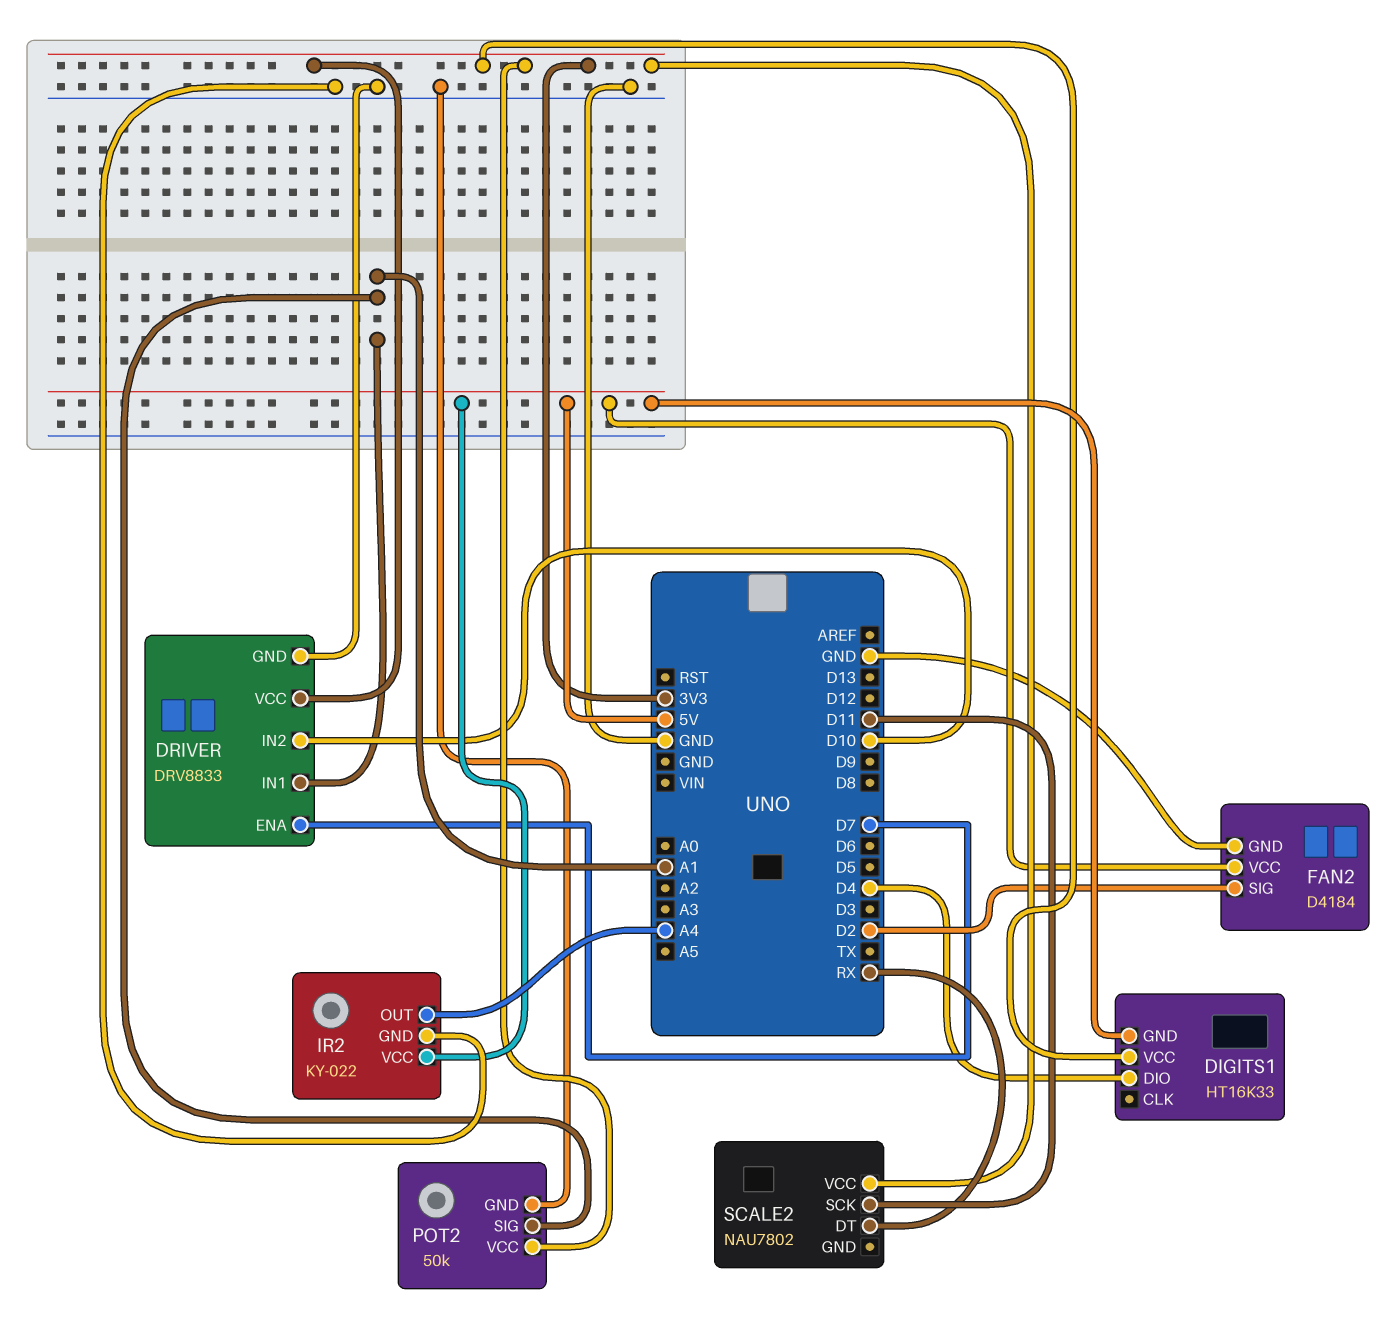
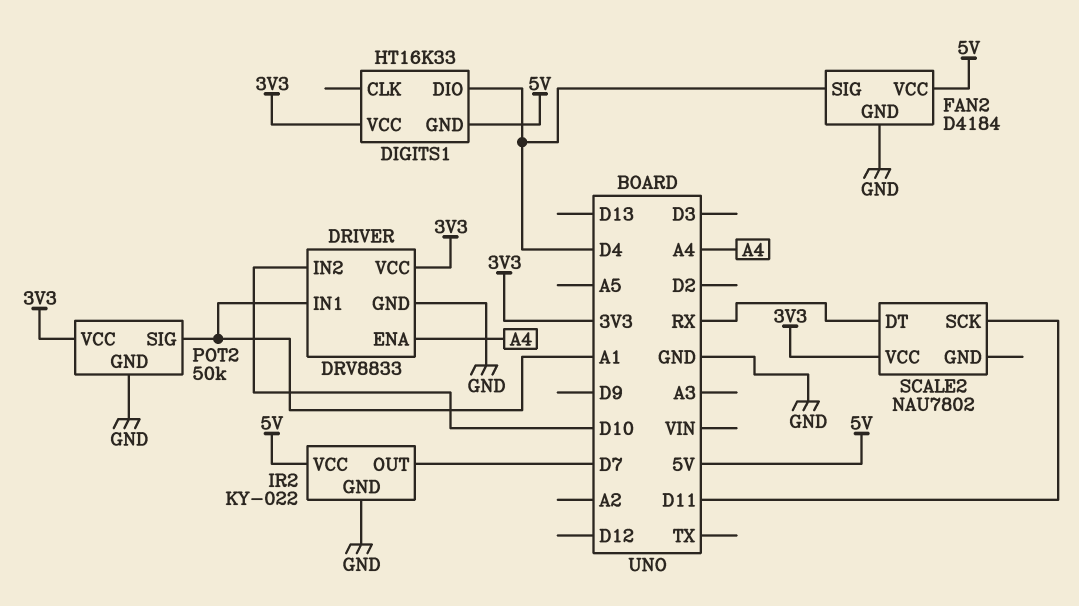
DRIVER pin ENA: D7 -> A4
FAN2 pin SIG: D2 -> D4
IR2 pin OUT: A4 -> D7

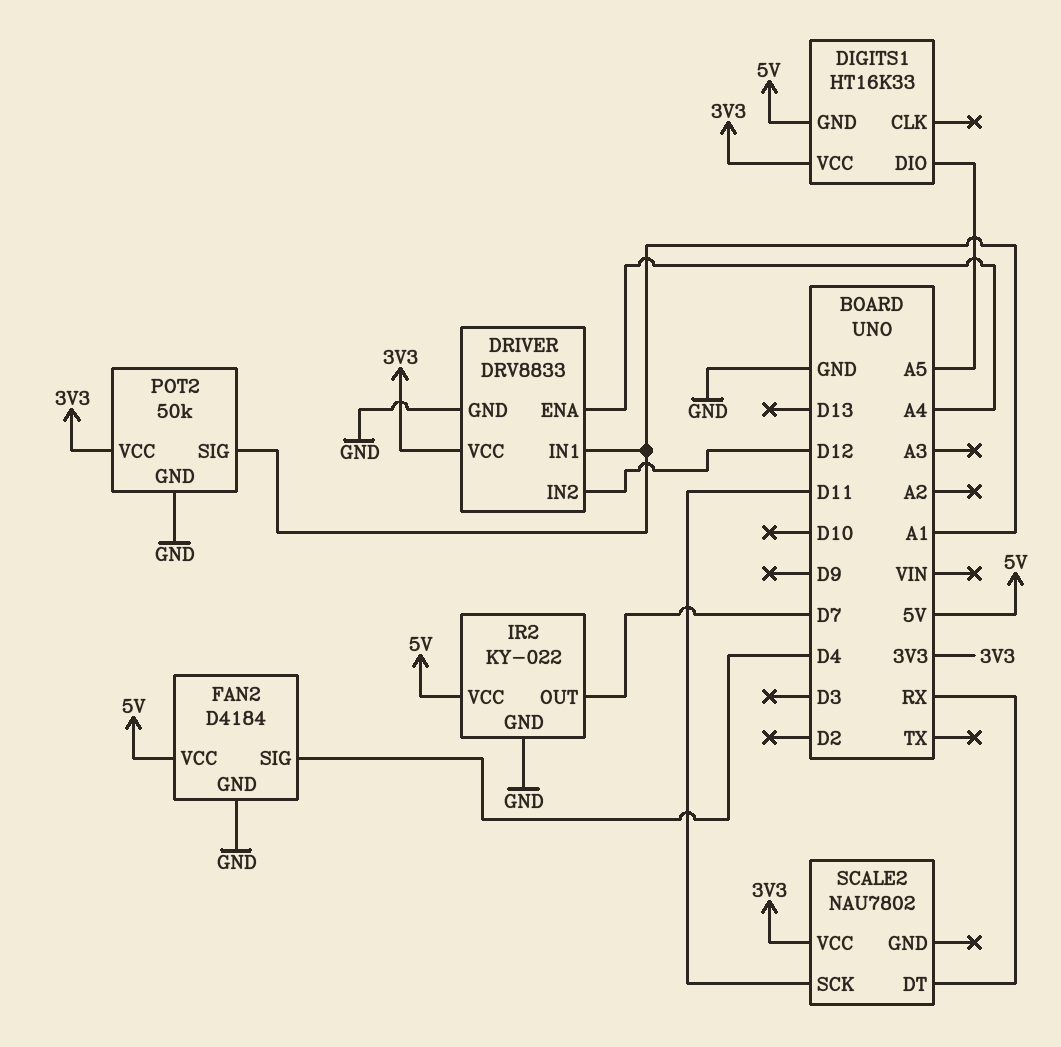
DIGITS1 pin DIO: D4 -> A5
DRIVER pin IN2: D10 -> D12

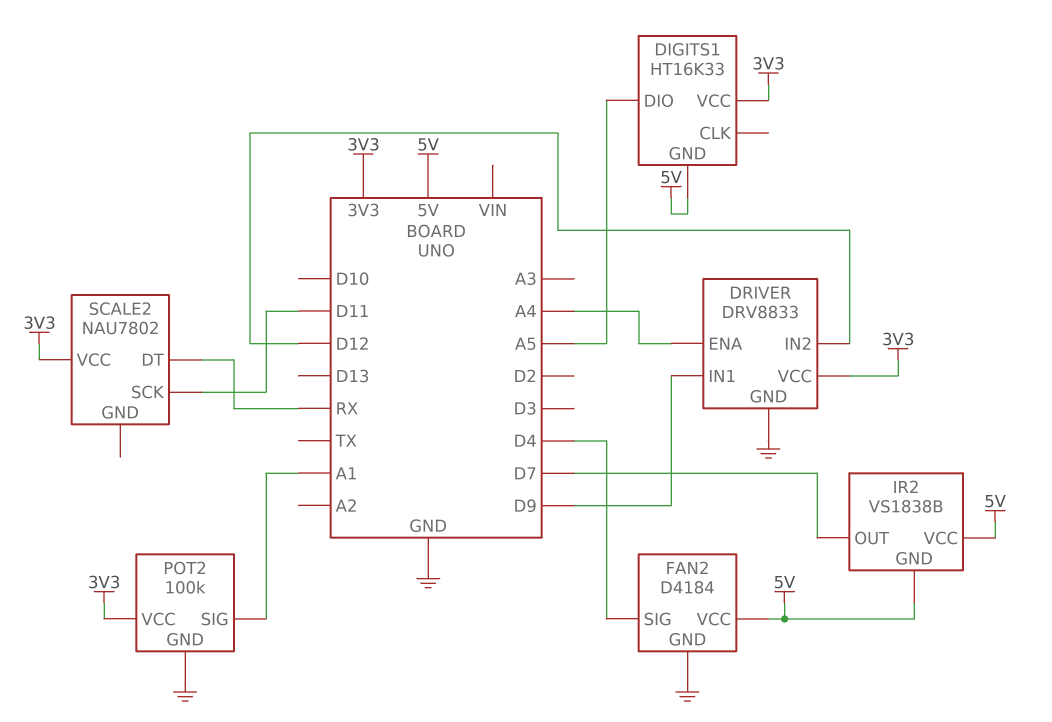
DRIVER pin IN1: A1 -> D9
IR2: KY-022 -> VS1838B
IR2 pin GND: GND -> 5V
POT2: 50k -> 100k

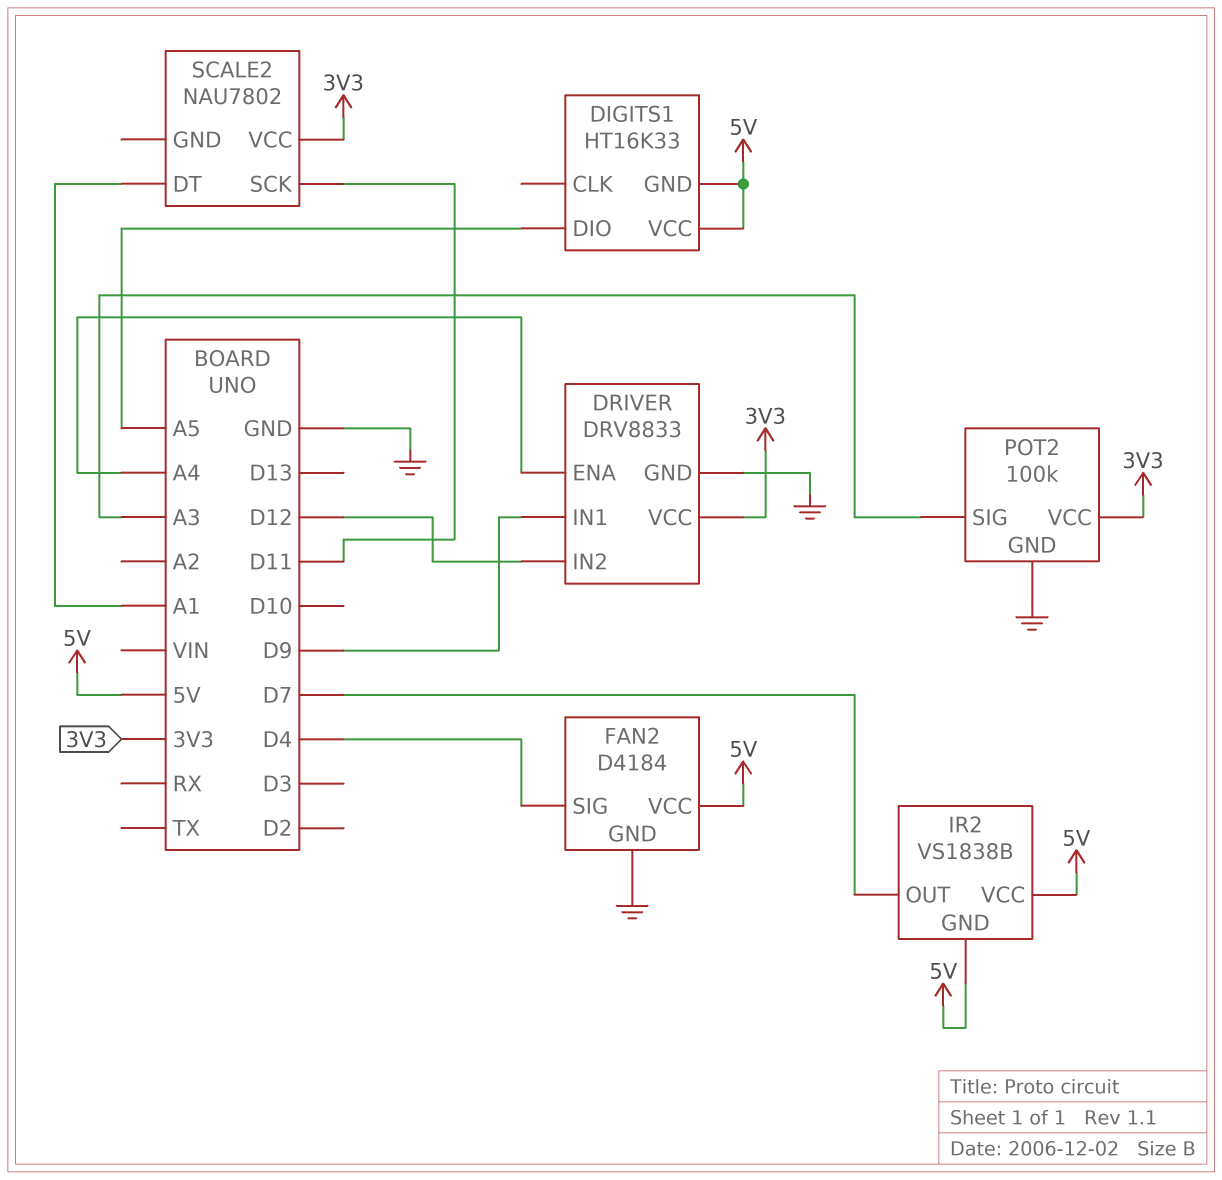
DIGITS1 pin VCC: 3V3 -> 5V
POT2 pin SIG: A1 -> A3
SCALE2 pin DT: RX -> A1

